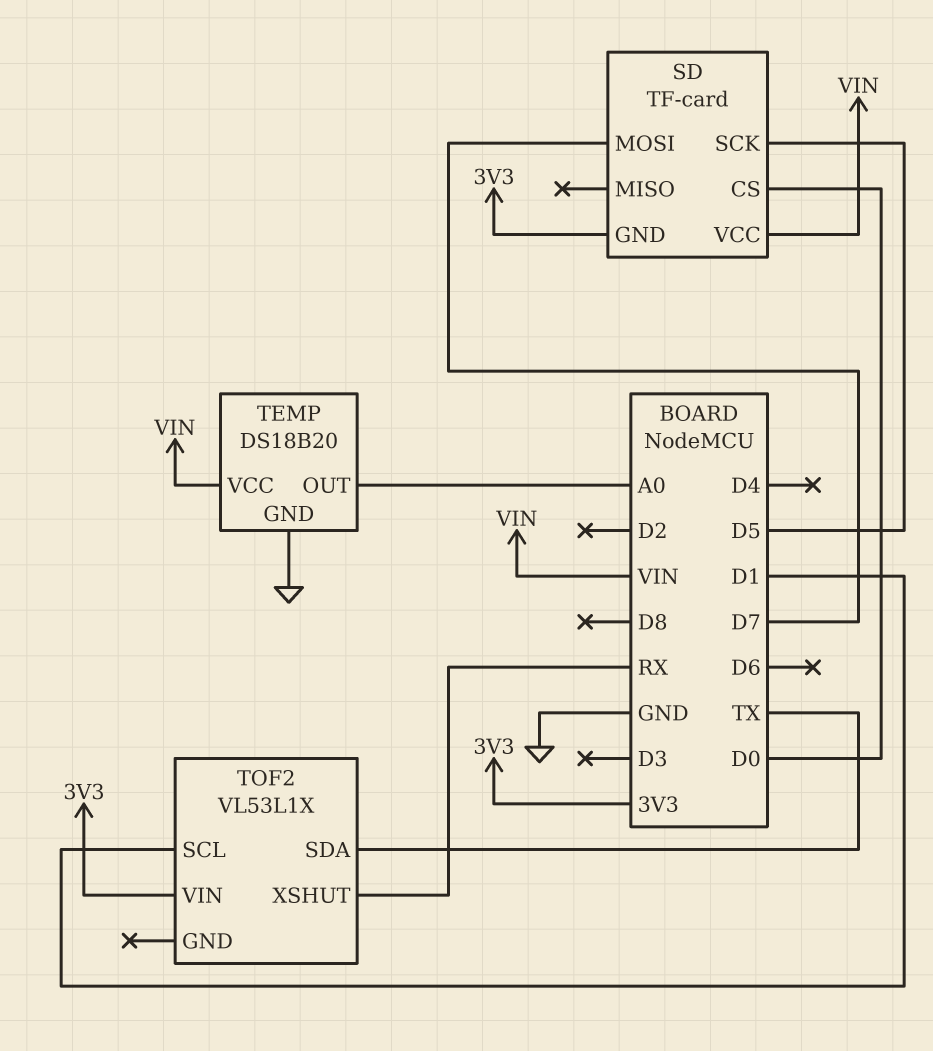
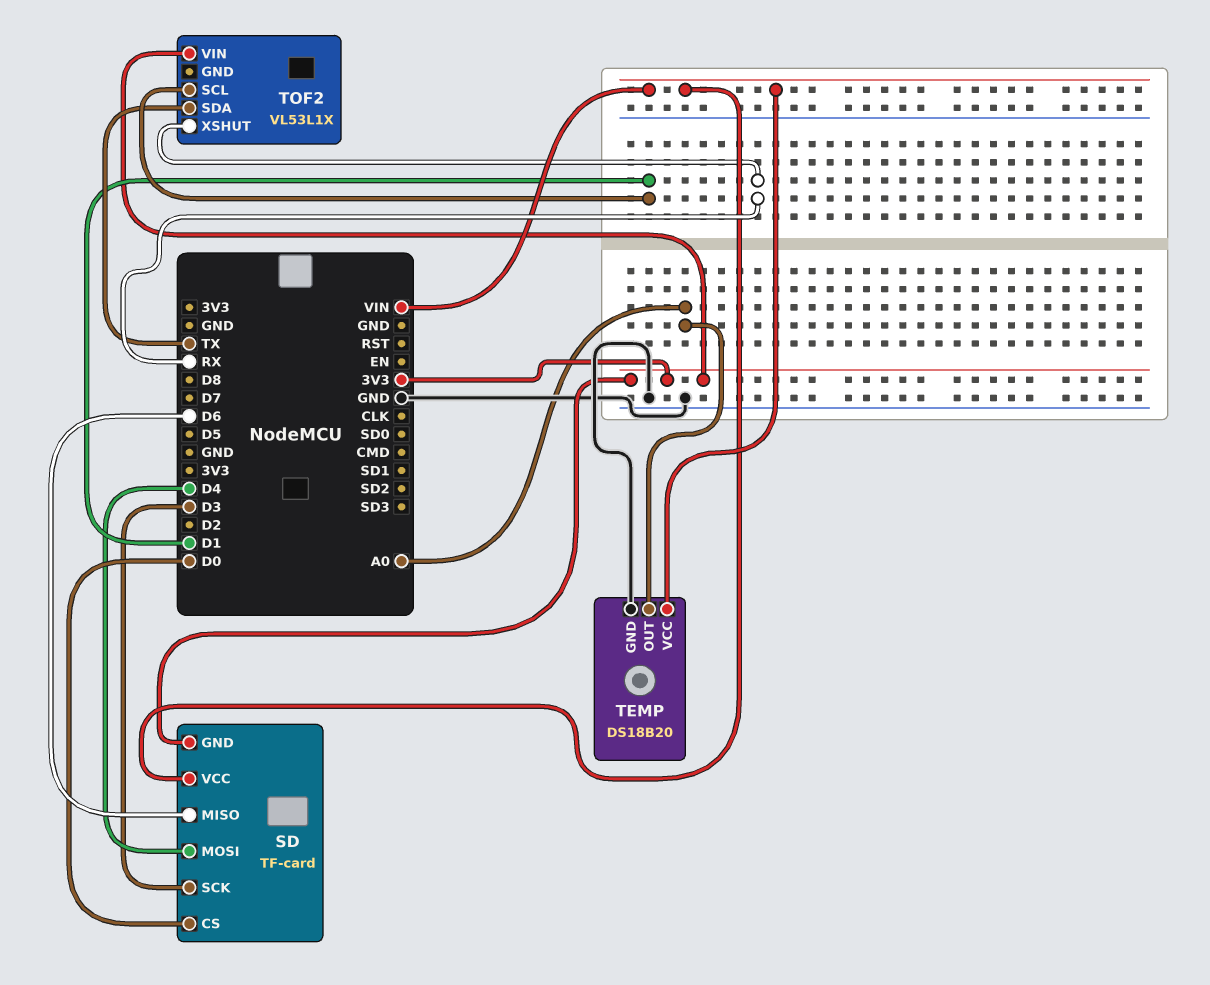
SD pin MISO: none -> D6
SD pin MOSI: D7 -> D4
SD pin SCK: D5 -> D3

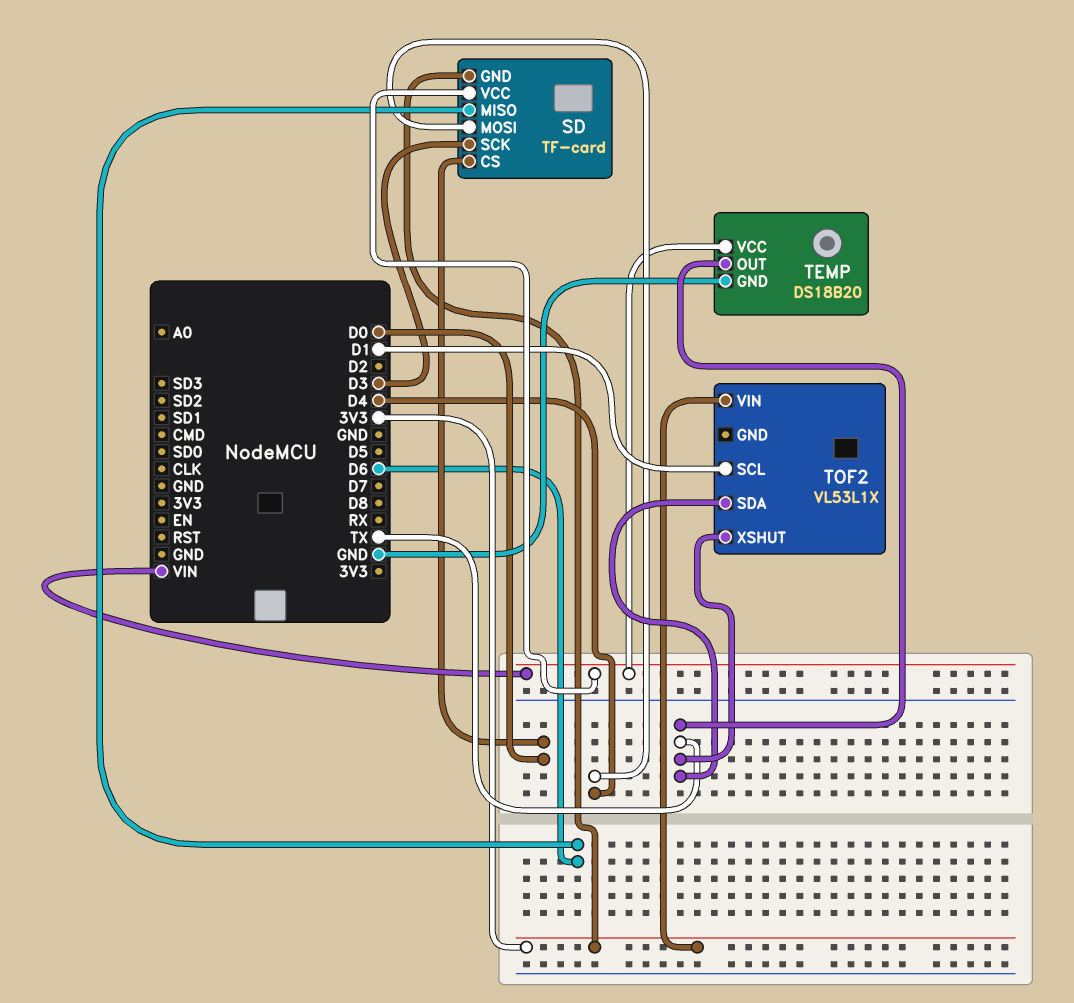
TEMP pin OUT: A0 -> TX
TOF2 pin XSHUT: RX -> TX

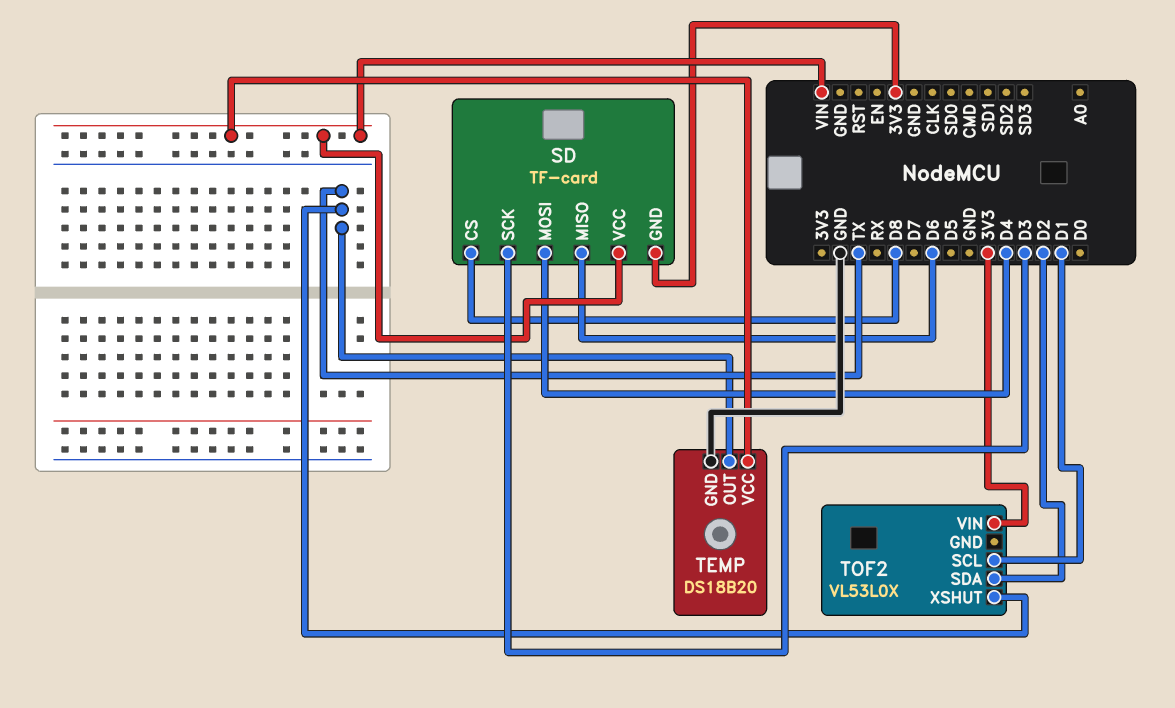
SD pin CS: D0 -> D8
TOF2: VL53L1X -> VL53L0X
TOF2 pin SDA: TX -> D2

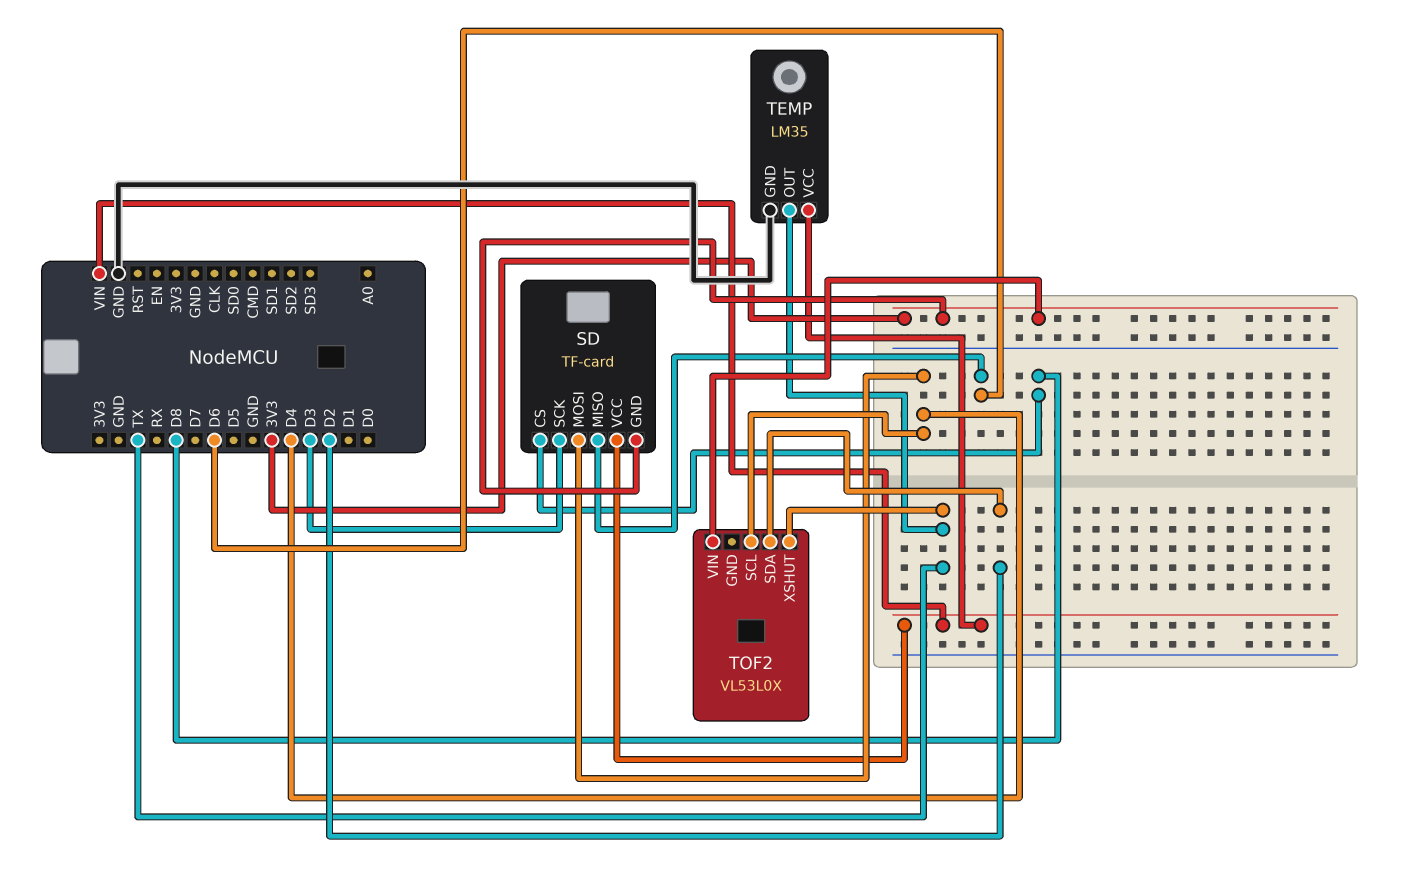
TEMP: DS18B20 -> LM35
TOF2 pin SCL: D1 -> D4

